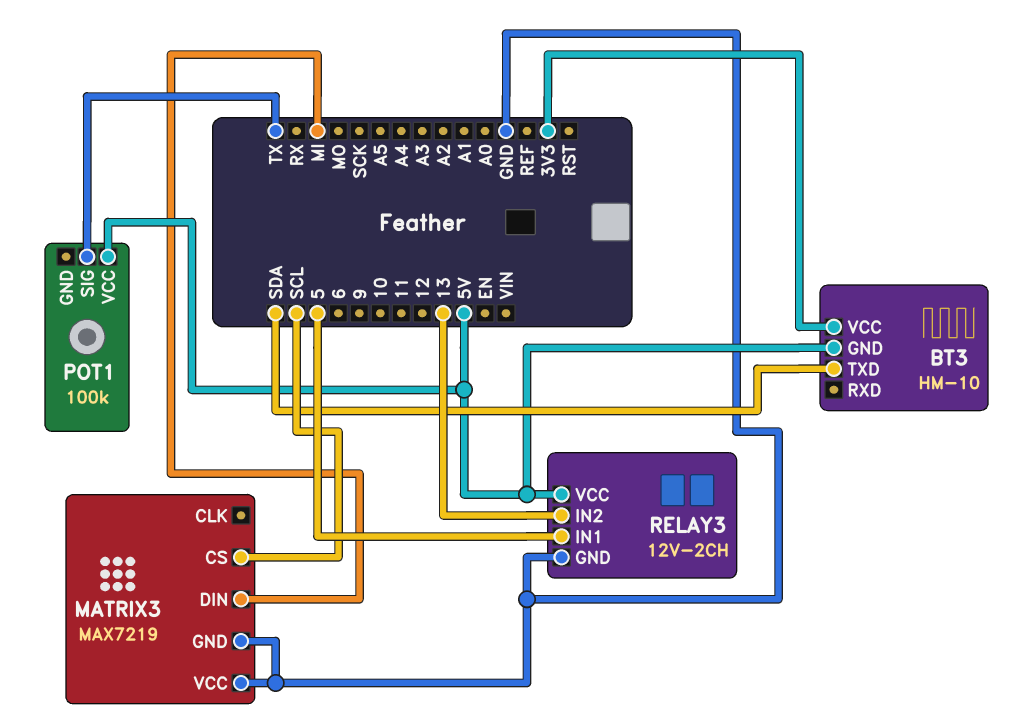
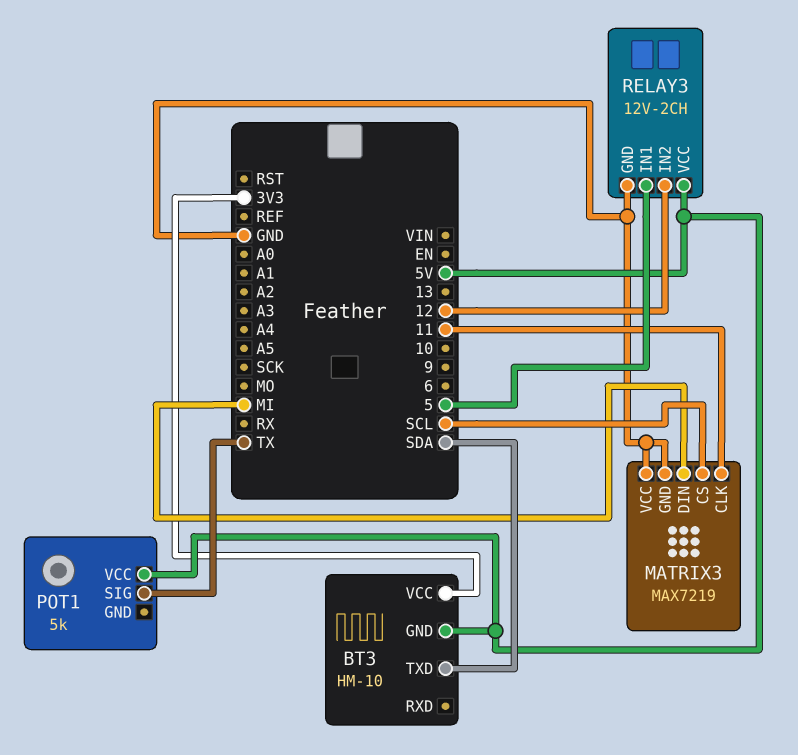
MATRIX3 pin CLK: none -> 11
POT1: 100k -> 5k
RELAY3 pin IN2: 13 -> 12

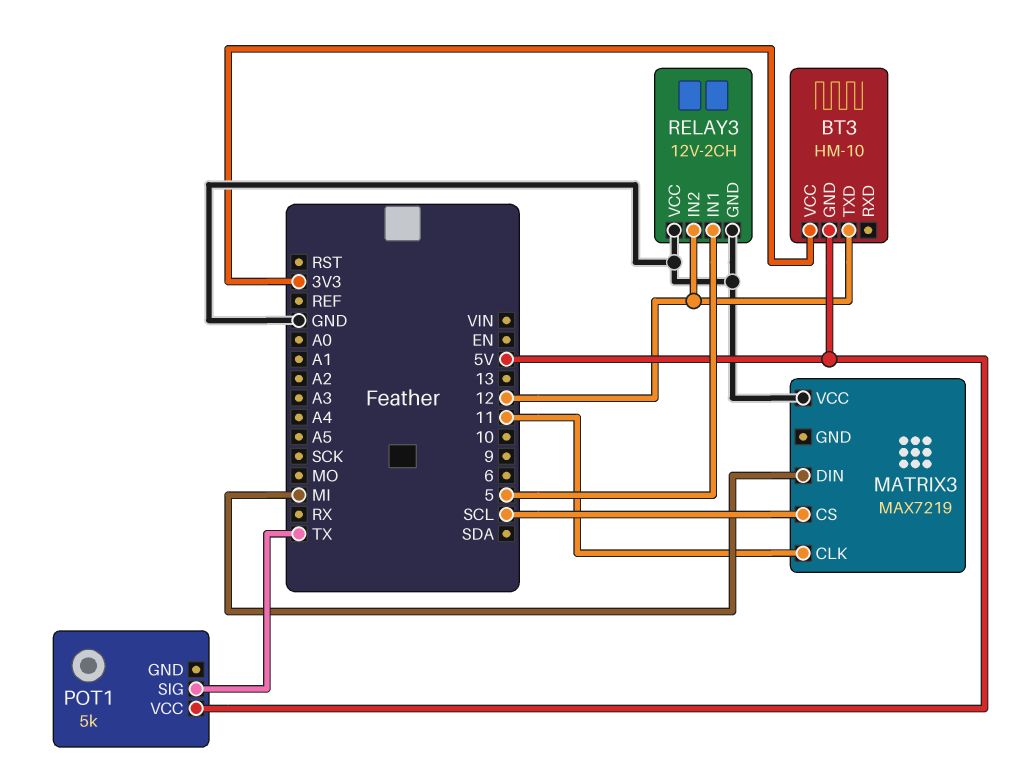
BT3 pin TXD: SDA -> 12
MATRIX3 pin GND: GND -> none
RELAY3 pin VCC: 5V -> GND

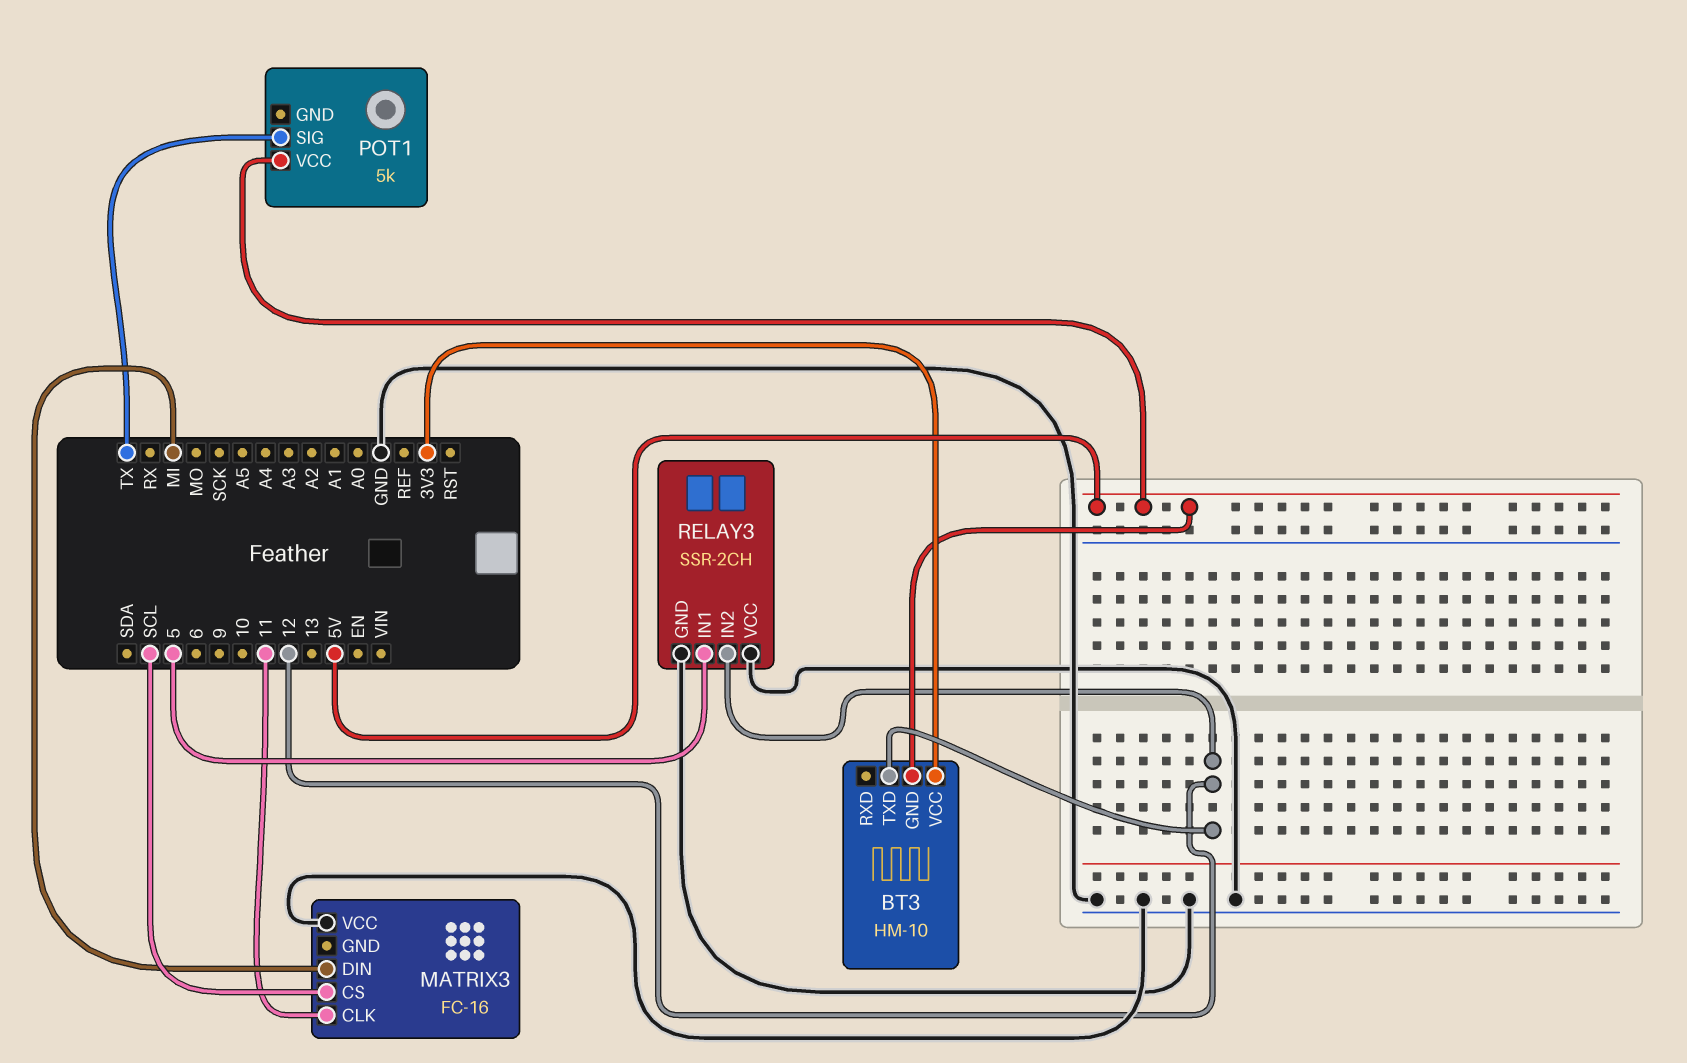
MATRIX3: MAX7219 -> FC-16
RELAY3: 12V-2CH -> SSR-2CH

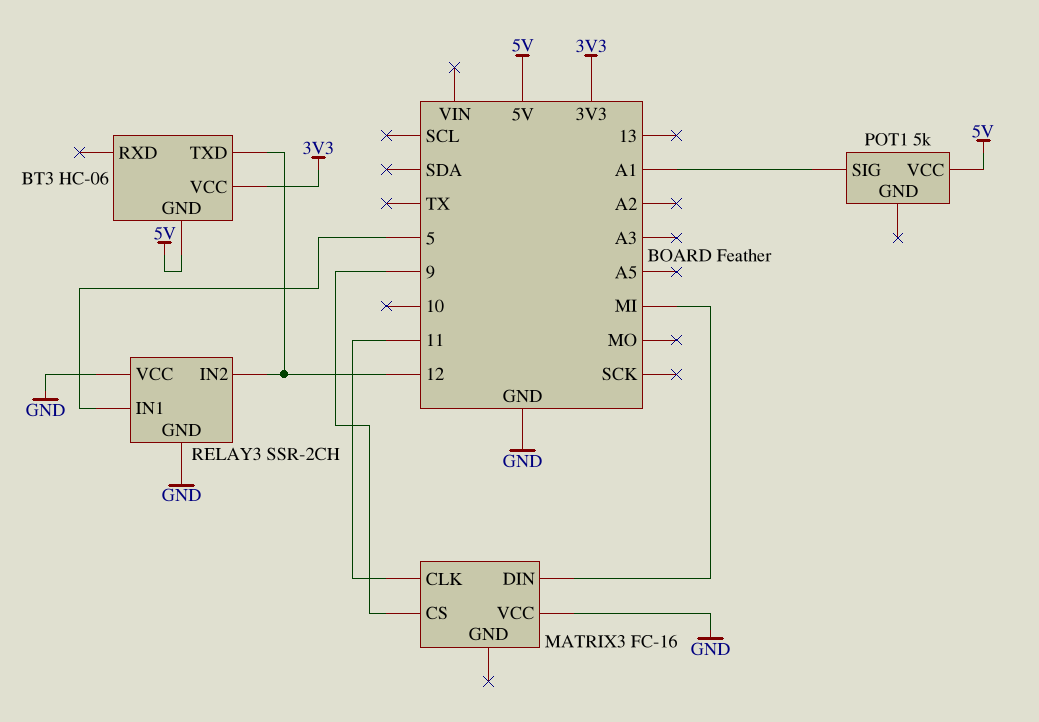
BT3: HM-10 -> HC-06
MATRIX3 pin CS: SCL -> 9
POT1 pin SIG: TX -> A1

